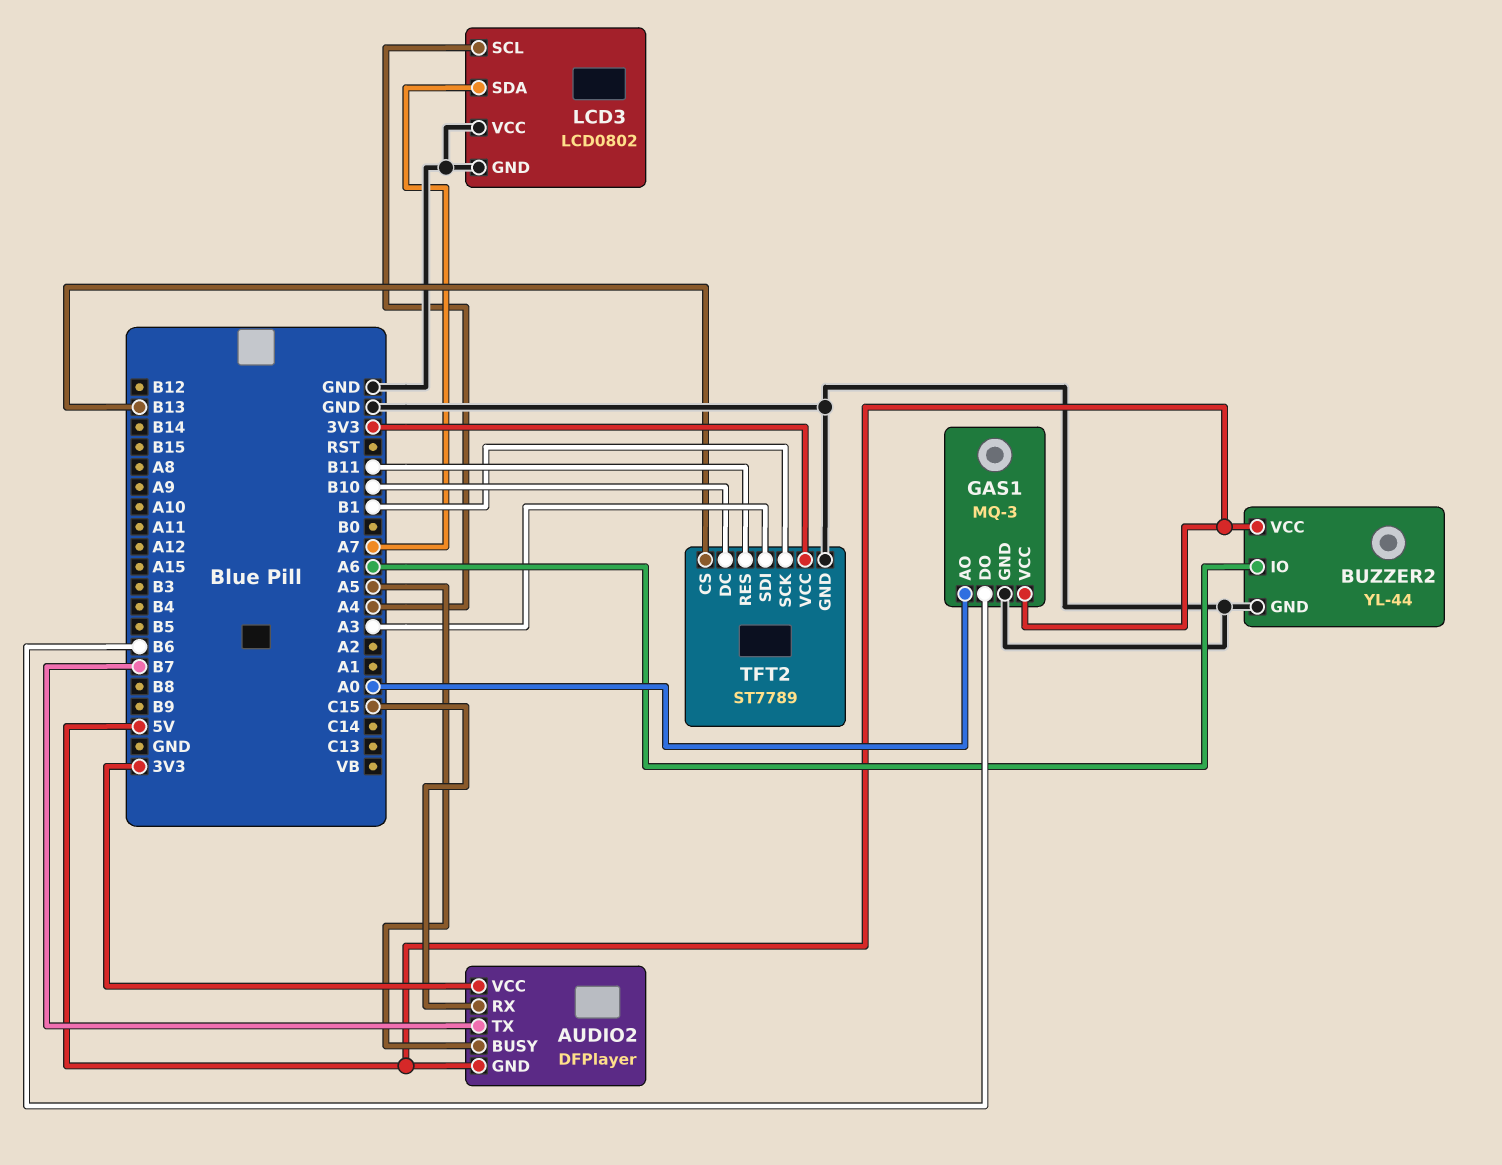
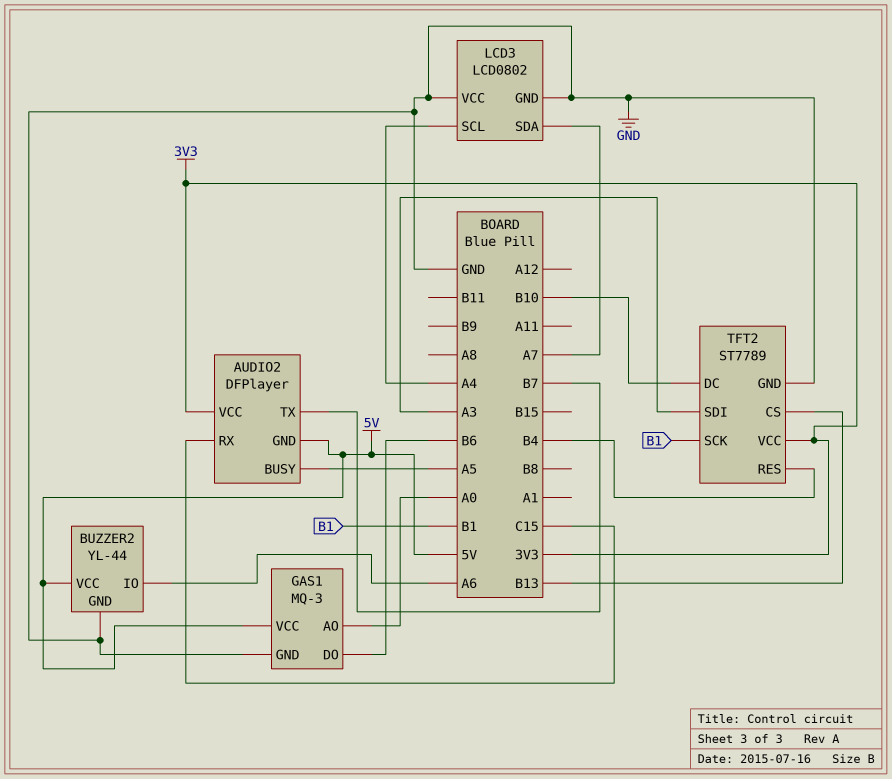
TFT2 pin RES: B11 -> B4

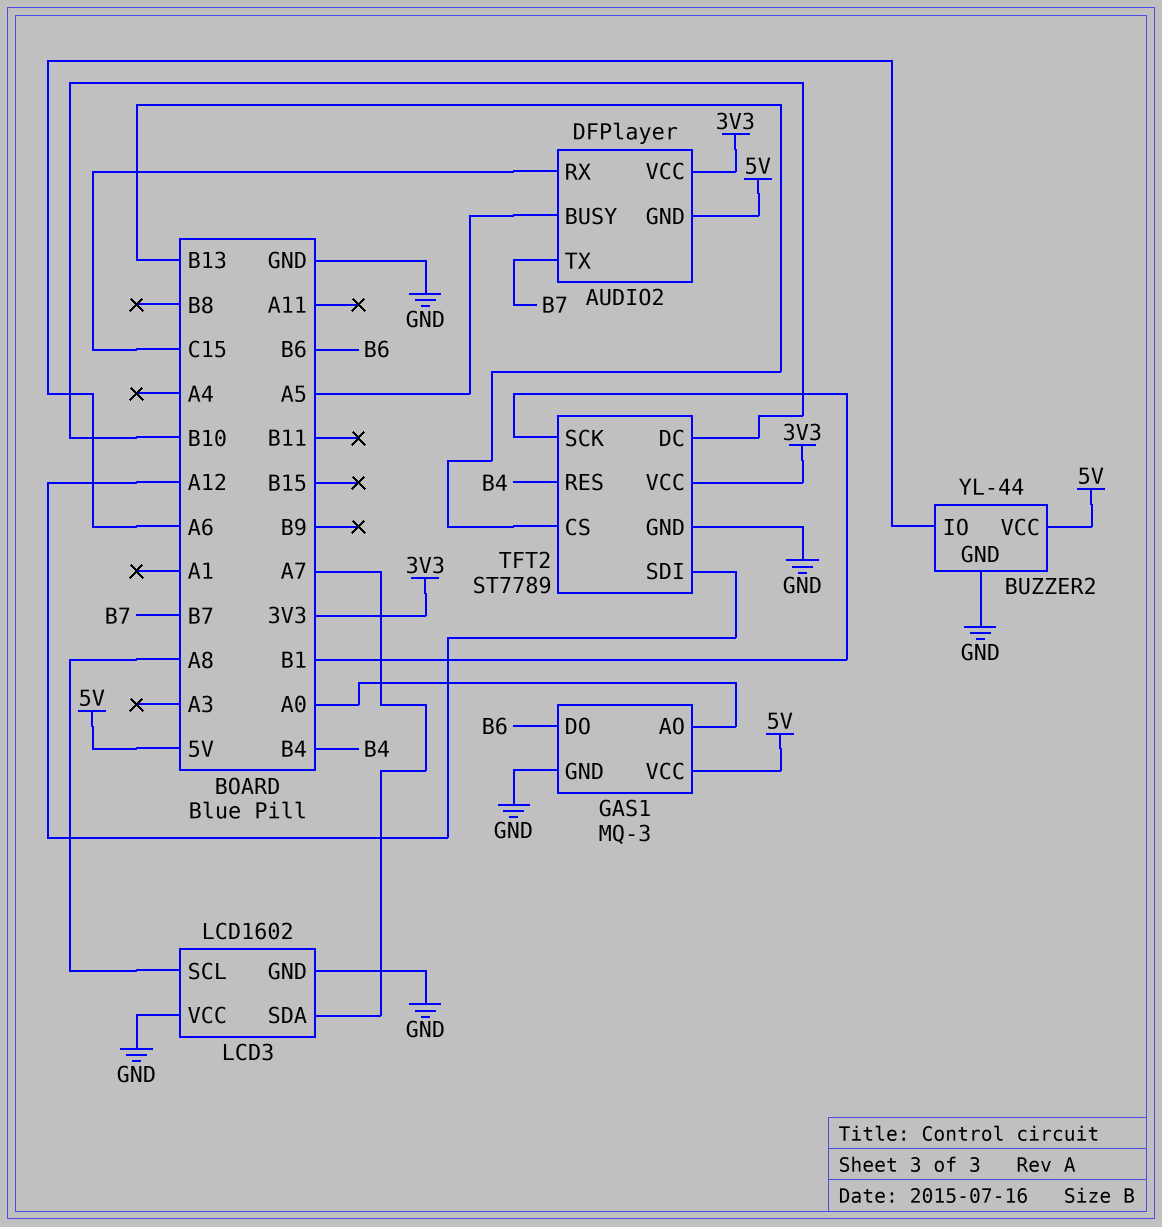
LCD3: LCD0802 -> LCD1602
LCD3 pin SCL: A4 -> A8
TFT2 pin SDI: A3 -> A12

